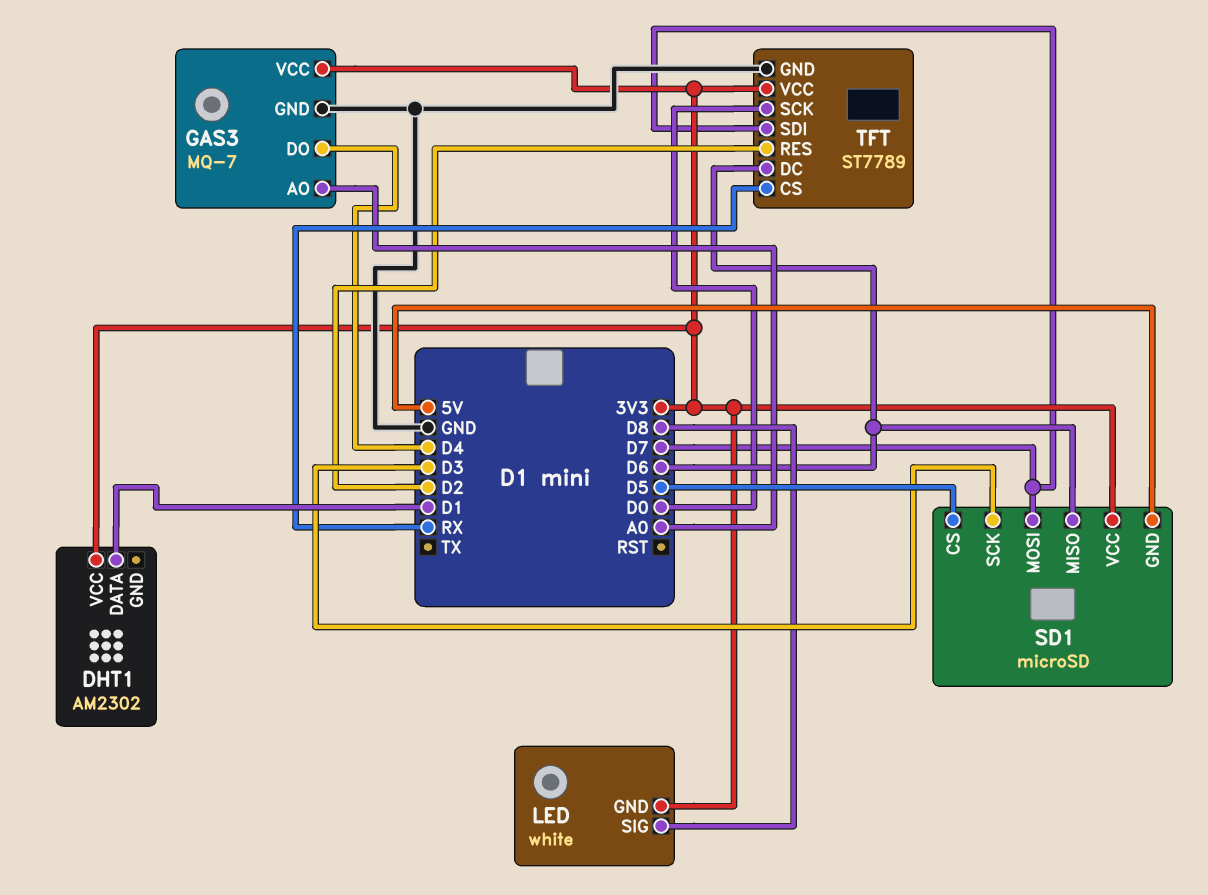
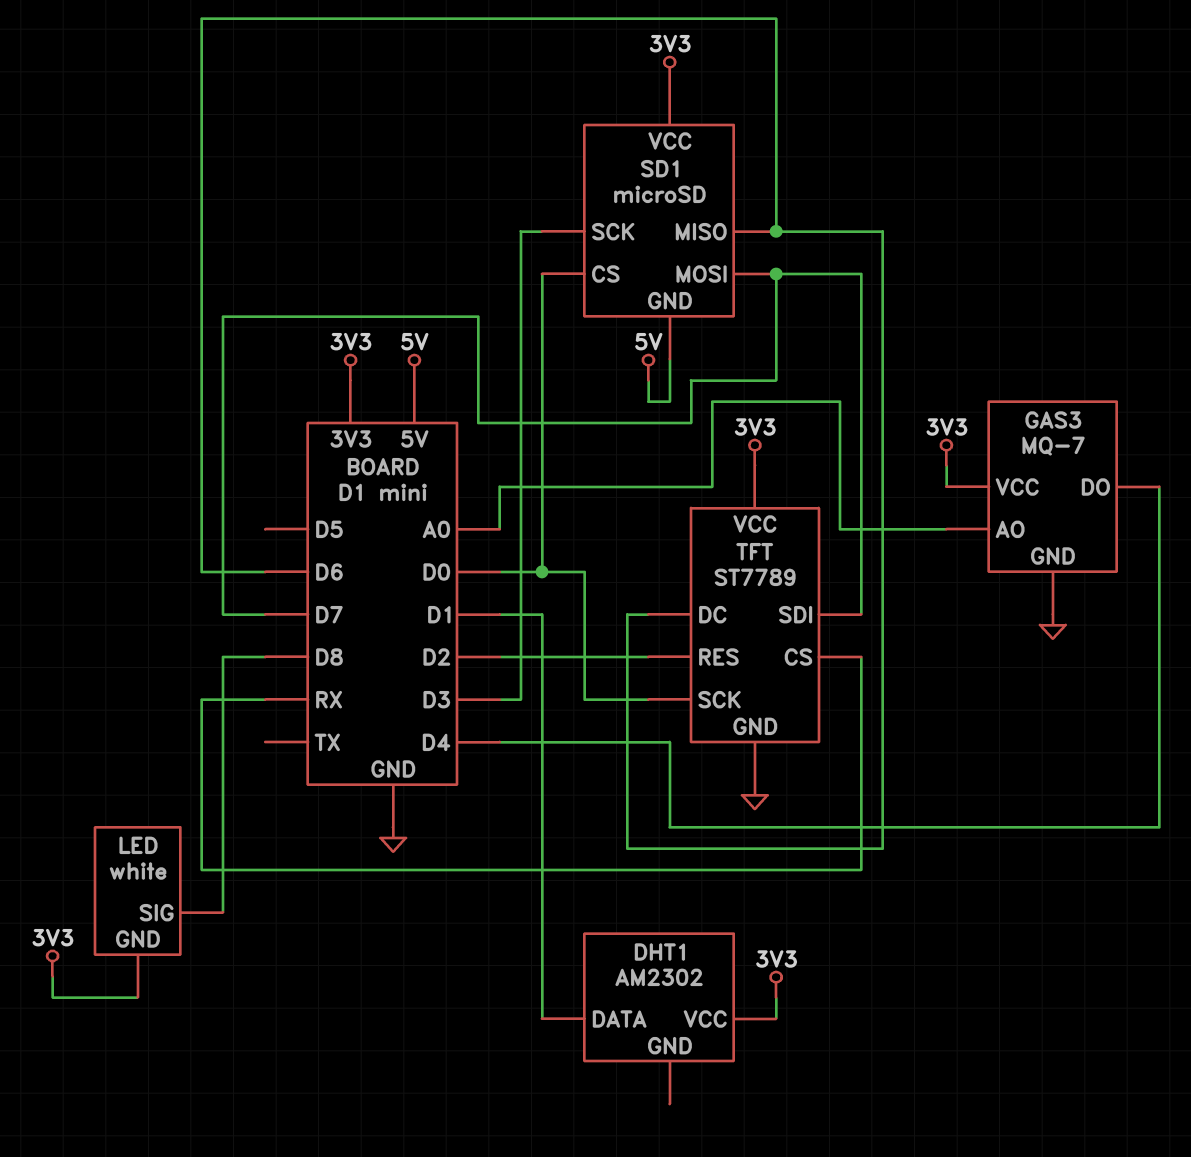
SD1 pin CS: D5 -> D0

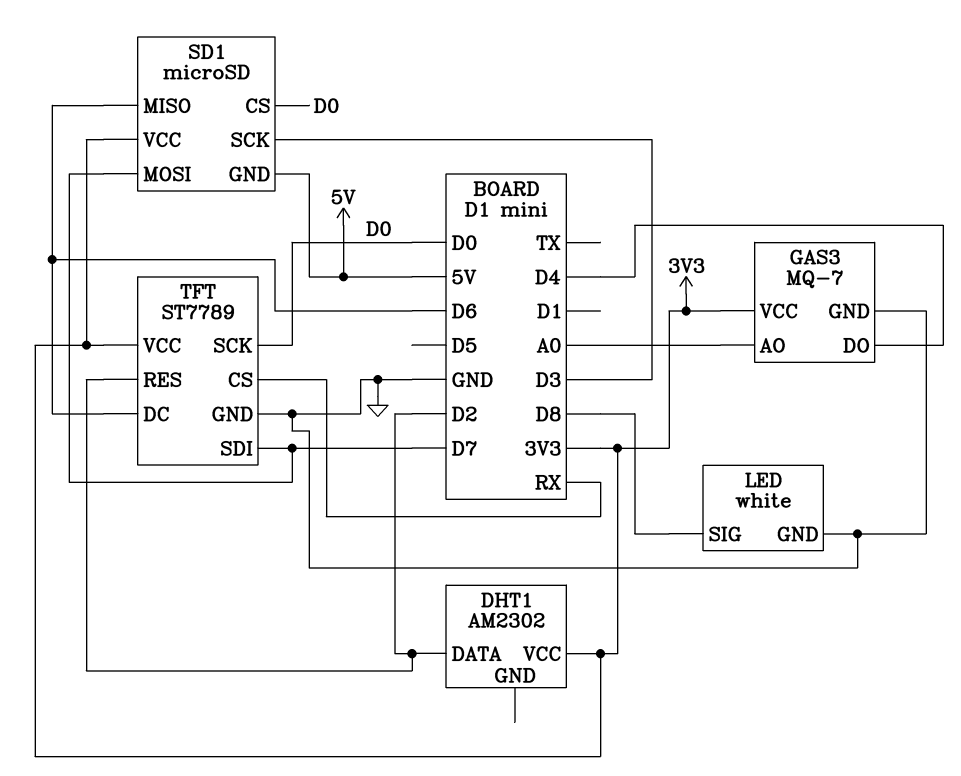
DHT1 pin DATA: D1 -> D2
LED pin GND: 3V3 -> GND

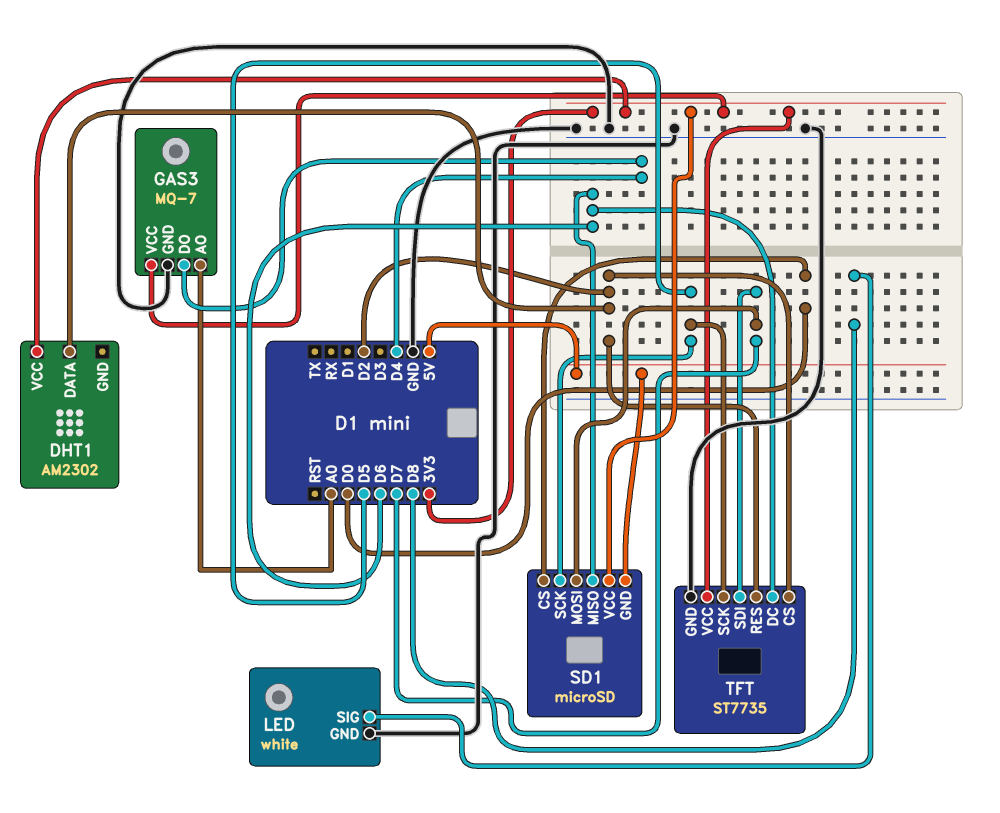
SD1 pin SCK: D3 -> D5
TFT: ST7789 -> ST7735
TFT pin CS: RX -> D2
TFT pin SCK: D0 -> D5

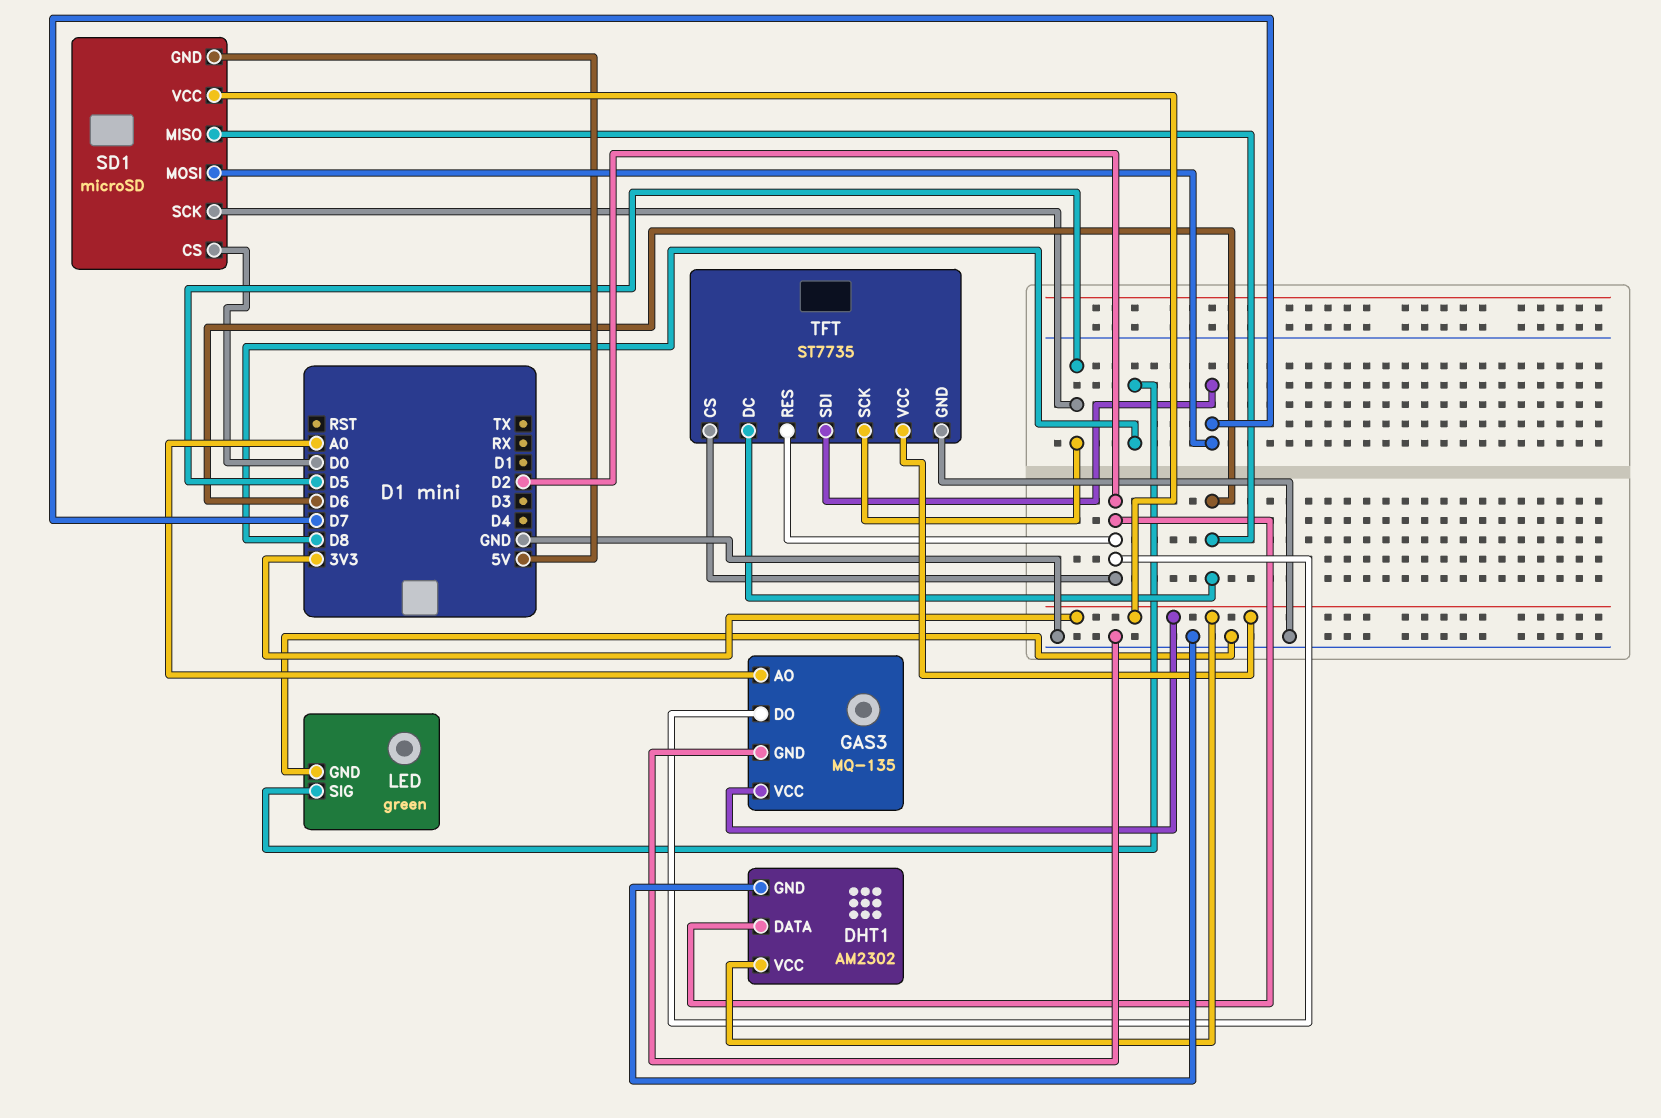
DHT1 pin GND: none -> GND
GAS3: MQ-7 -> MQ-135
GAS3 pin DO: D4 -> D2
LED: white -> green

